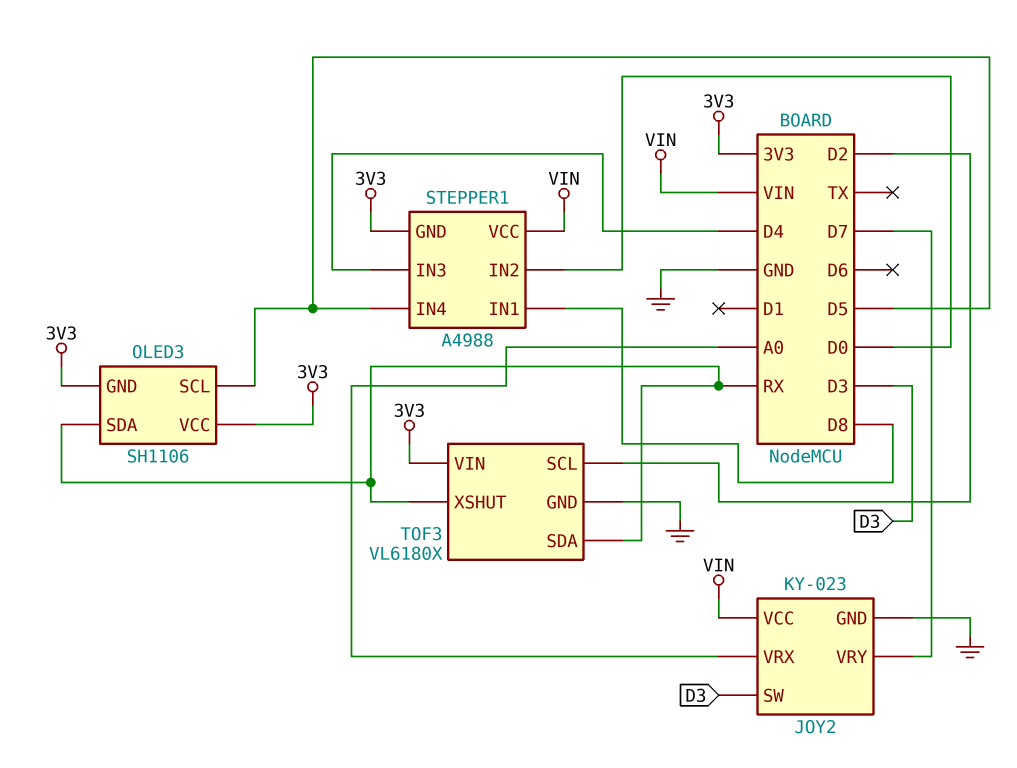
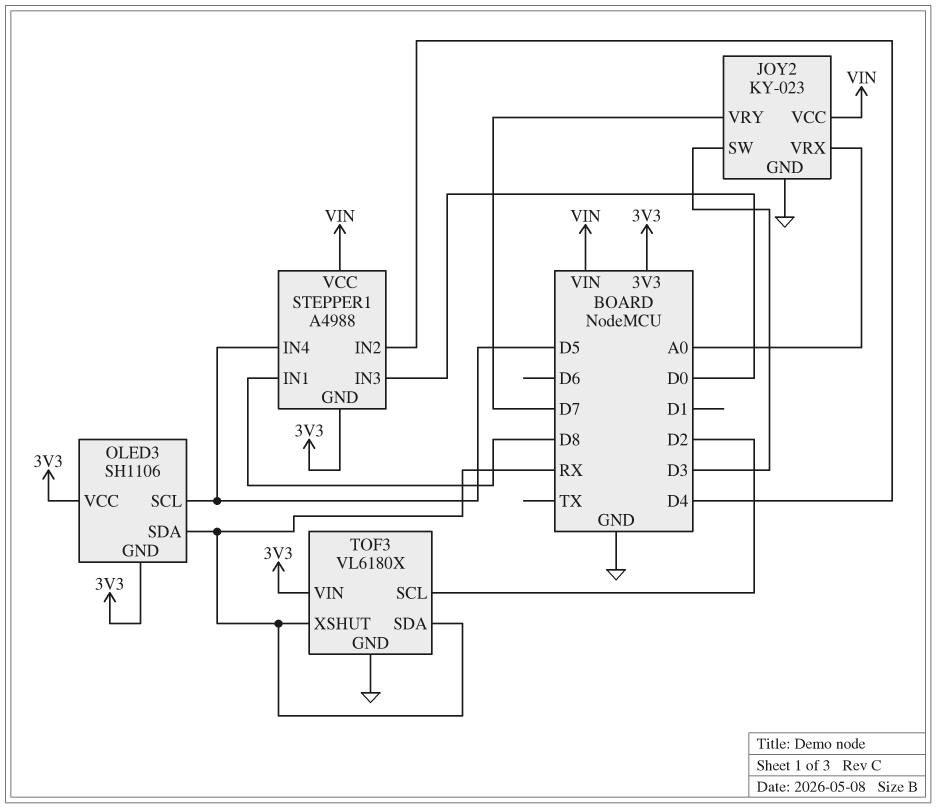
STEPPER1 pin IN2: D0 -> D4
STEPPER1 pin IN3: D4 -> D0

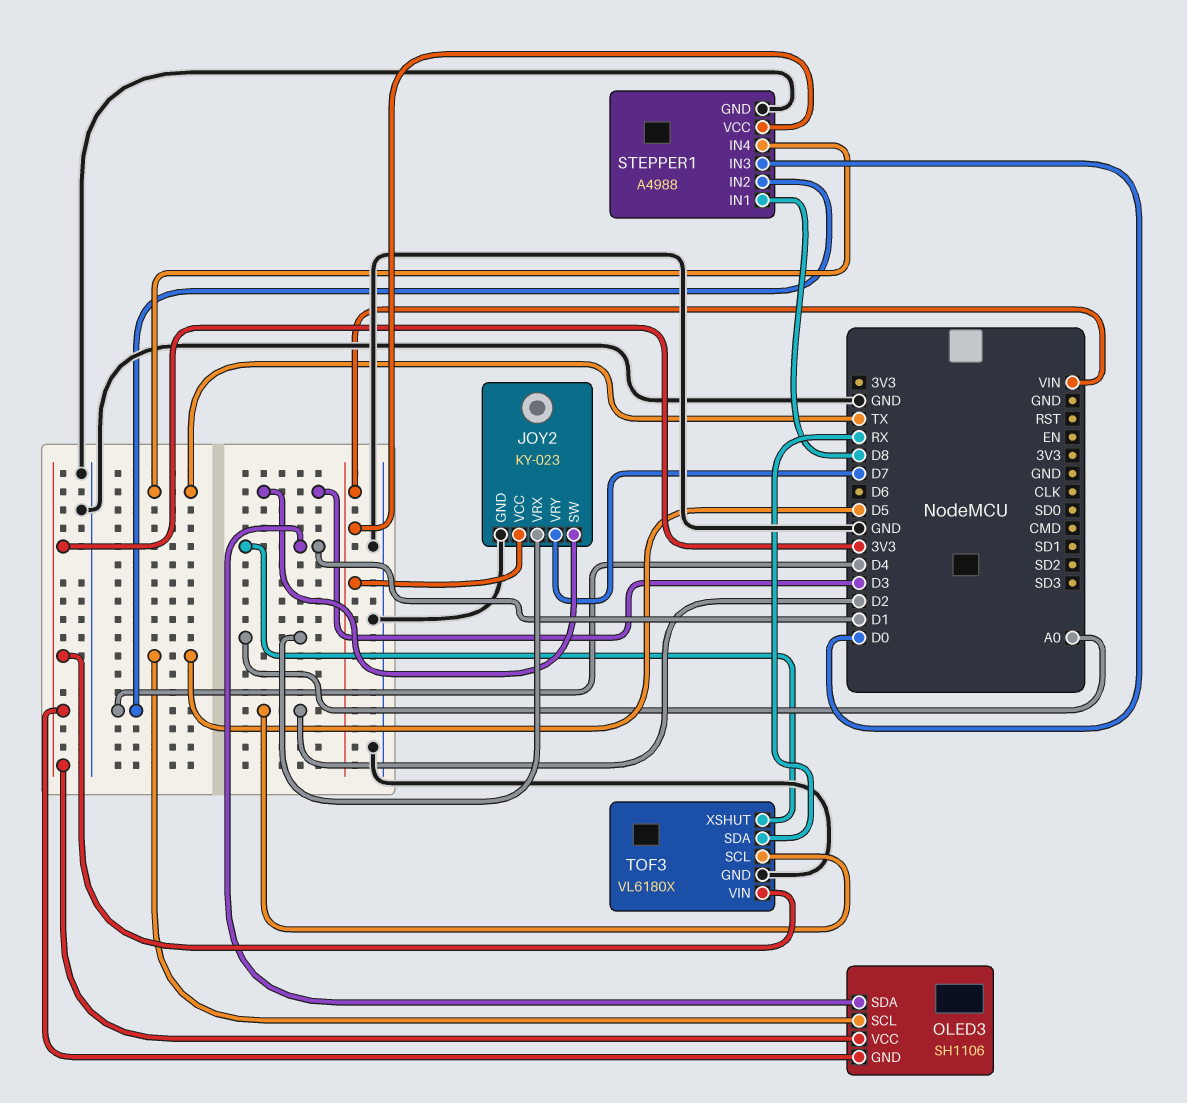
OLED3 pin SDA: RX -> D1
STEPPER1 pin GND: 3V3 -> GND
STEPPER1 pin IN4: D5 -> TX
TOF3 pin XSHUT: RX -> D1

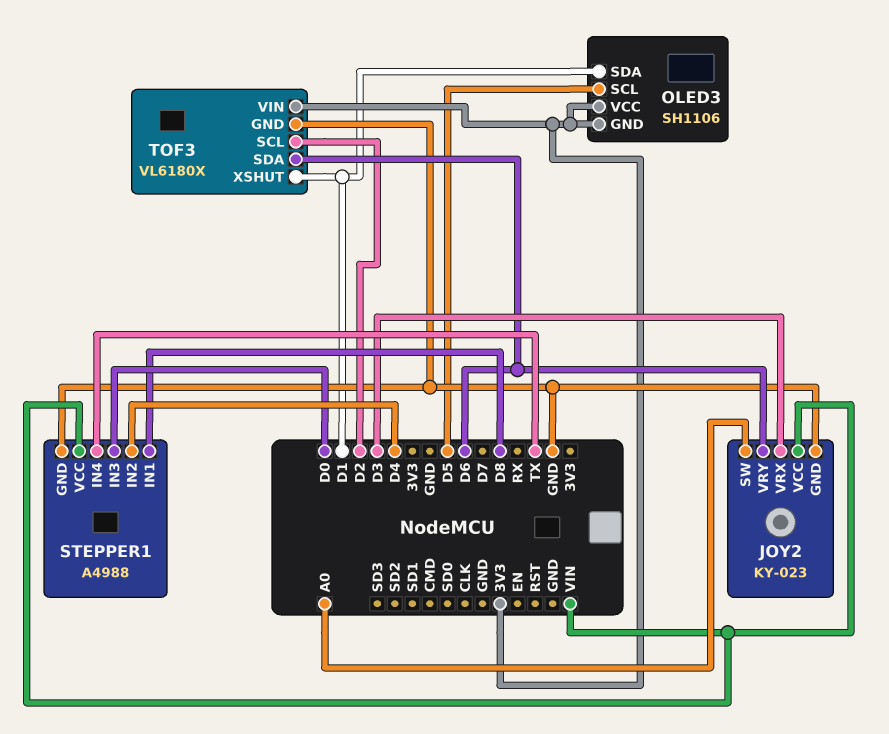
JOY2 pin SW: D3 -> A0
JOY2 pin VRX: A0 -> D3
JOY2 pin VRY: D7 -> D6
TOF3 pin SDA: RX -> D6

